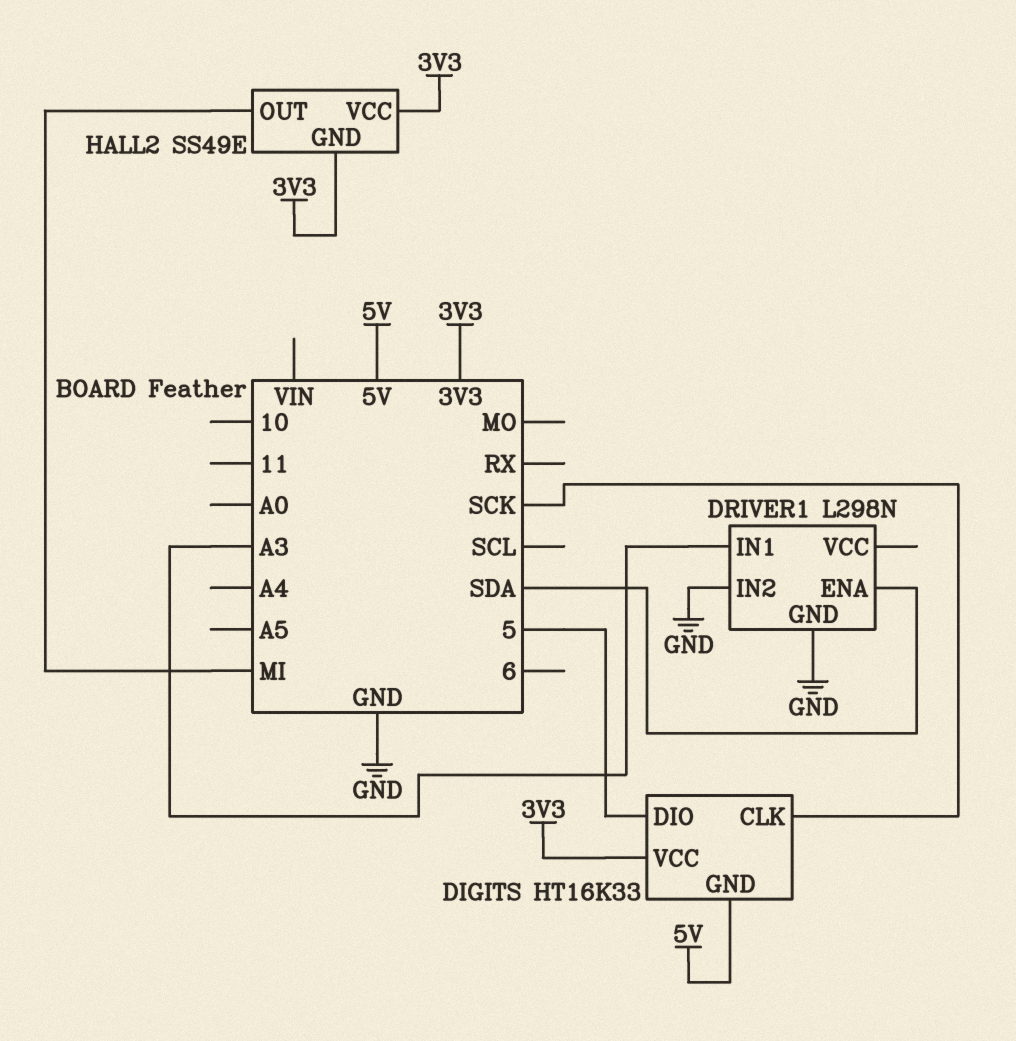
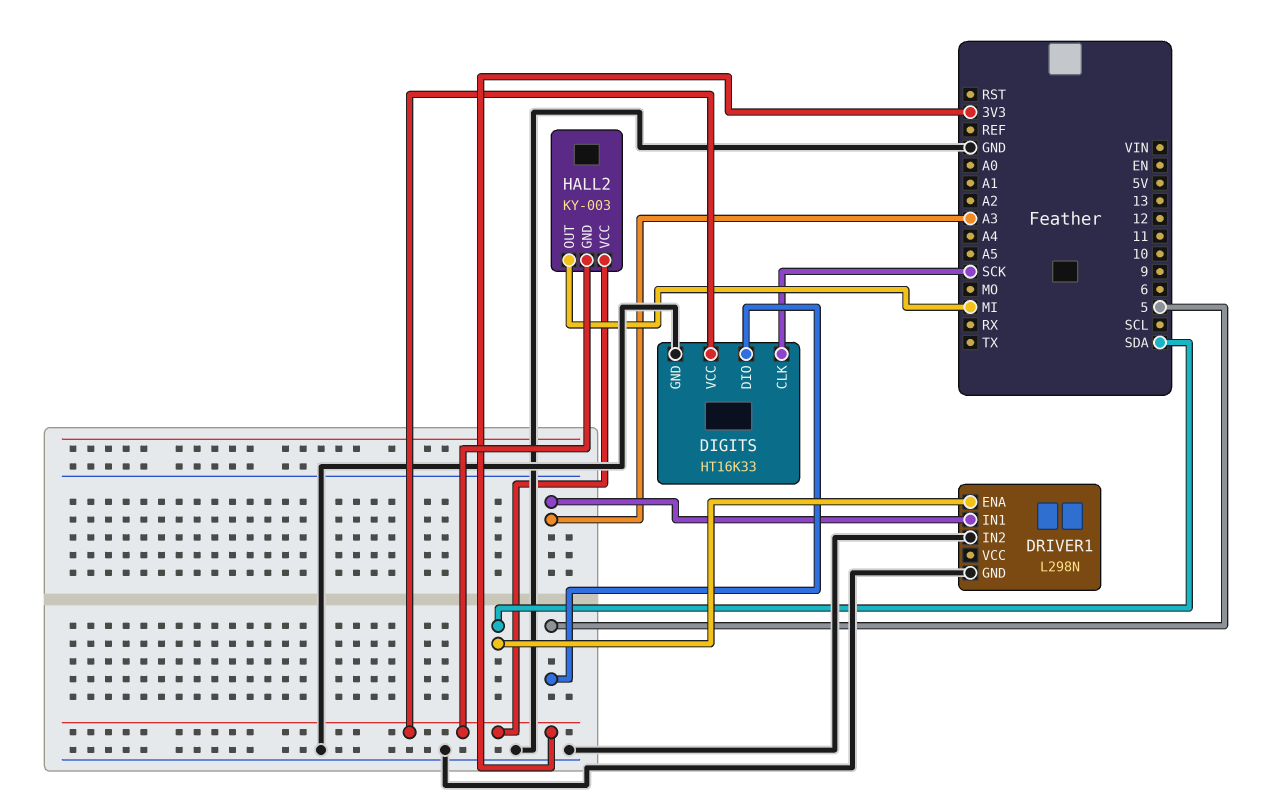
DIGITS pin GND: 5V -> GND
HALL2: SS49E -> KY-003

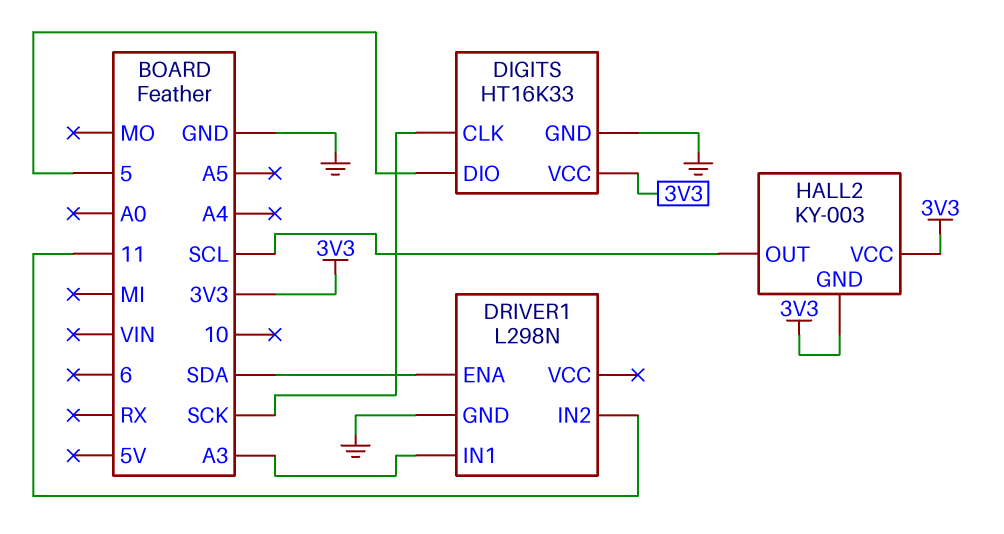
DRIVER1 pin IN2: GND -> 11
HALL2 pin OUT: MI -> SCL

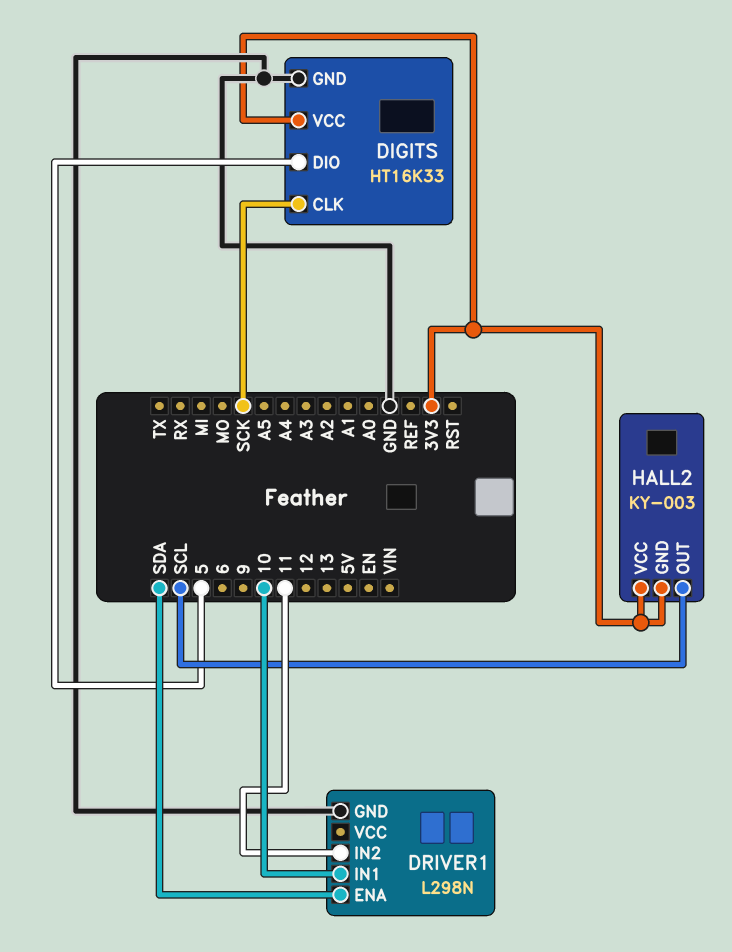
DRIVER1 pin IN1: A3 -> 10

